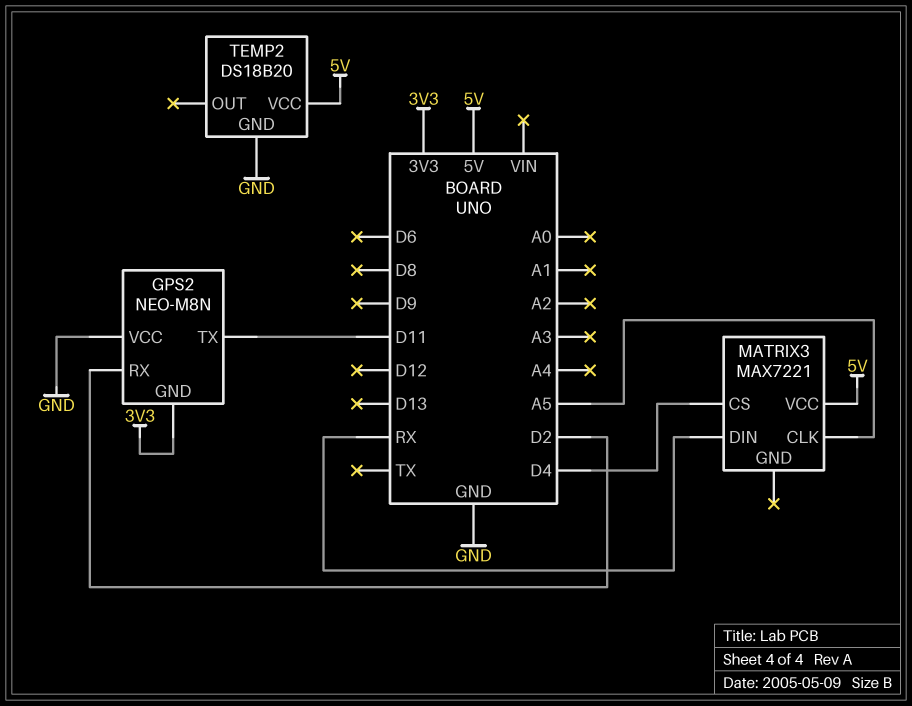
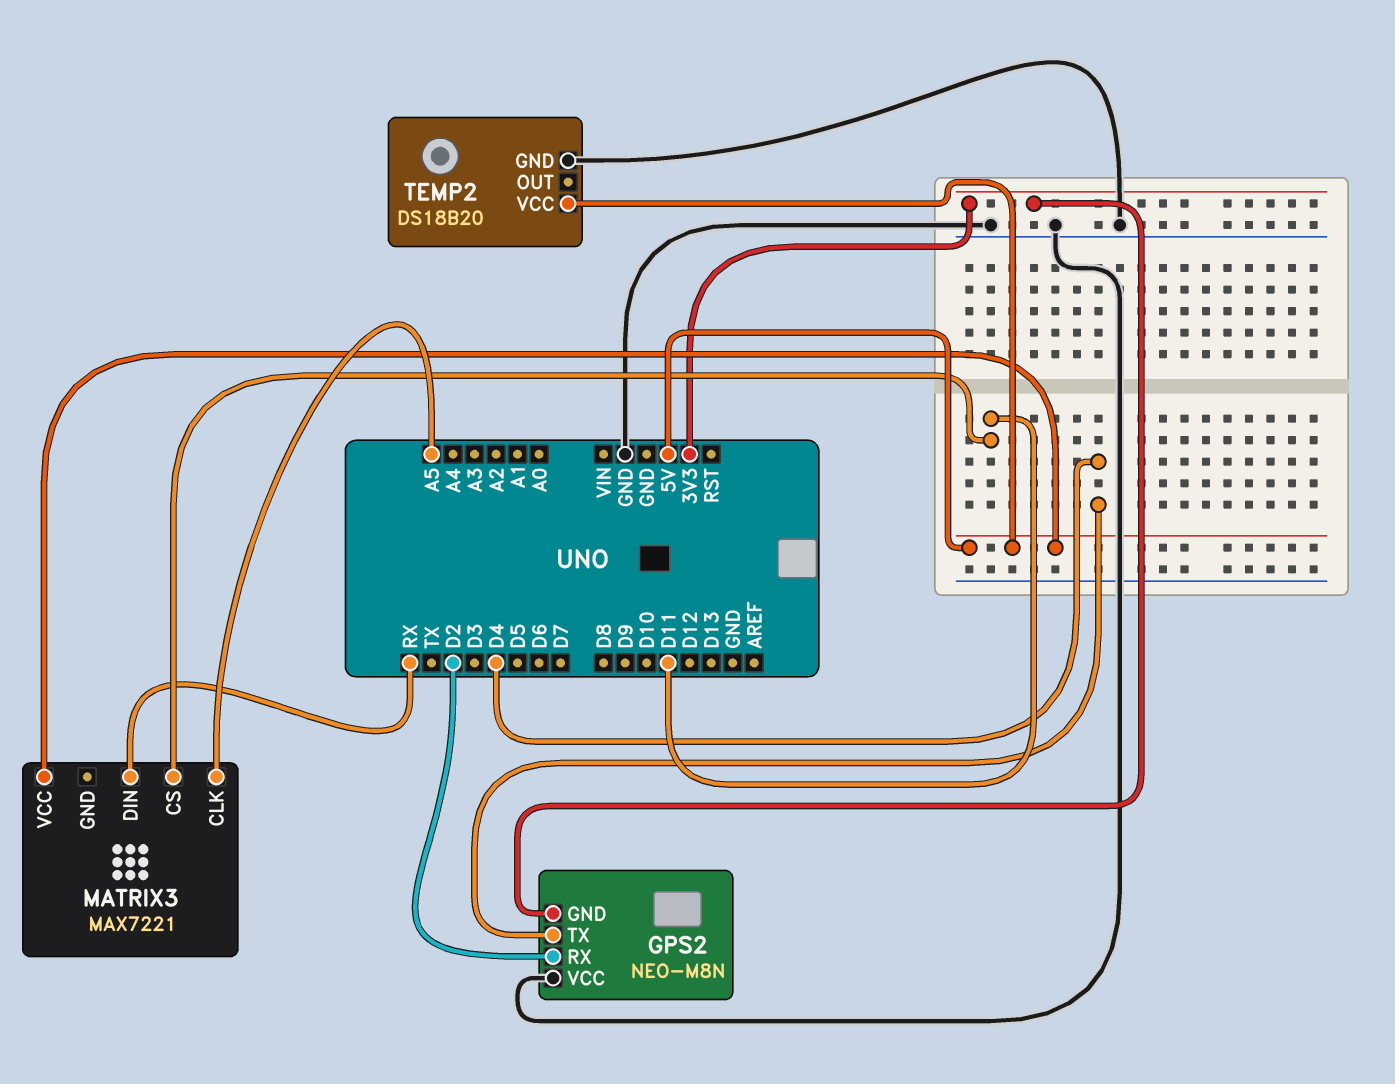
GPS2 pin TX: D11 -> D4
MATRIX3 pin CS: D4 -> D11

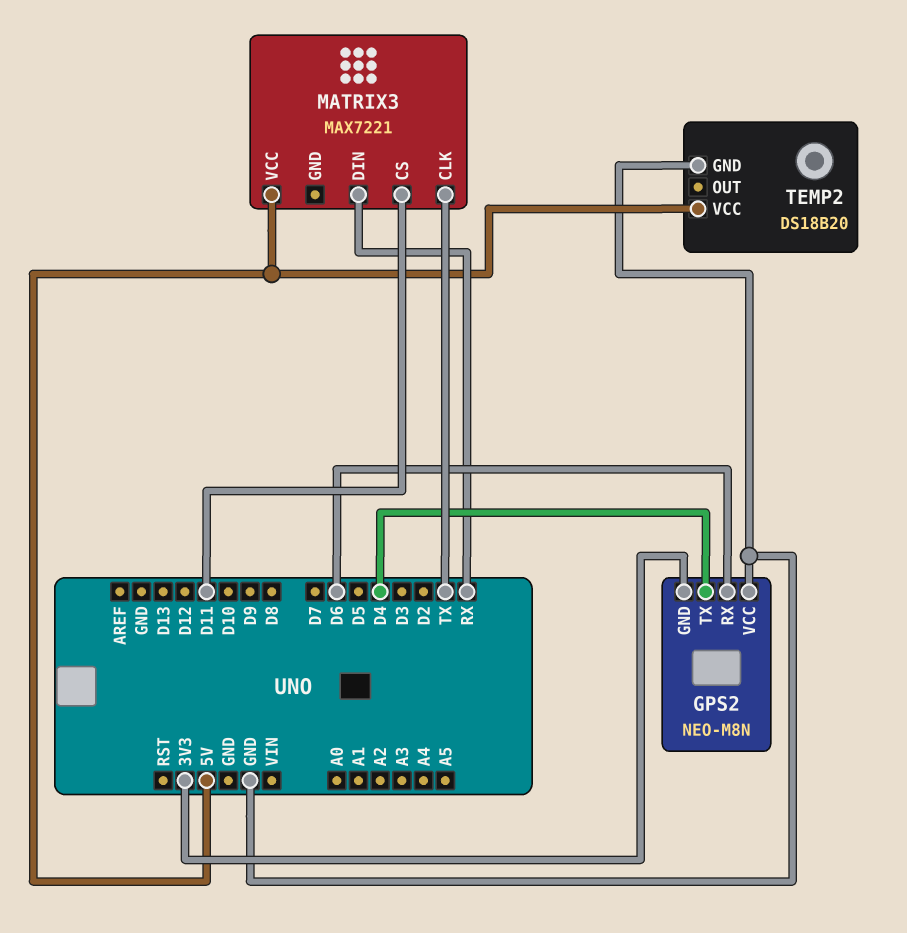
GPS2 pin RX: D2 -> D6
MATRIX3 pin CLK: A5 -> TX

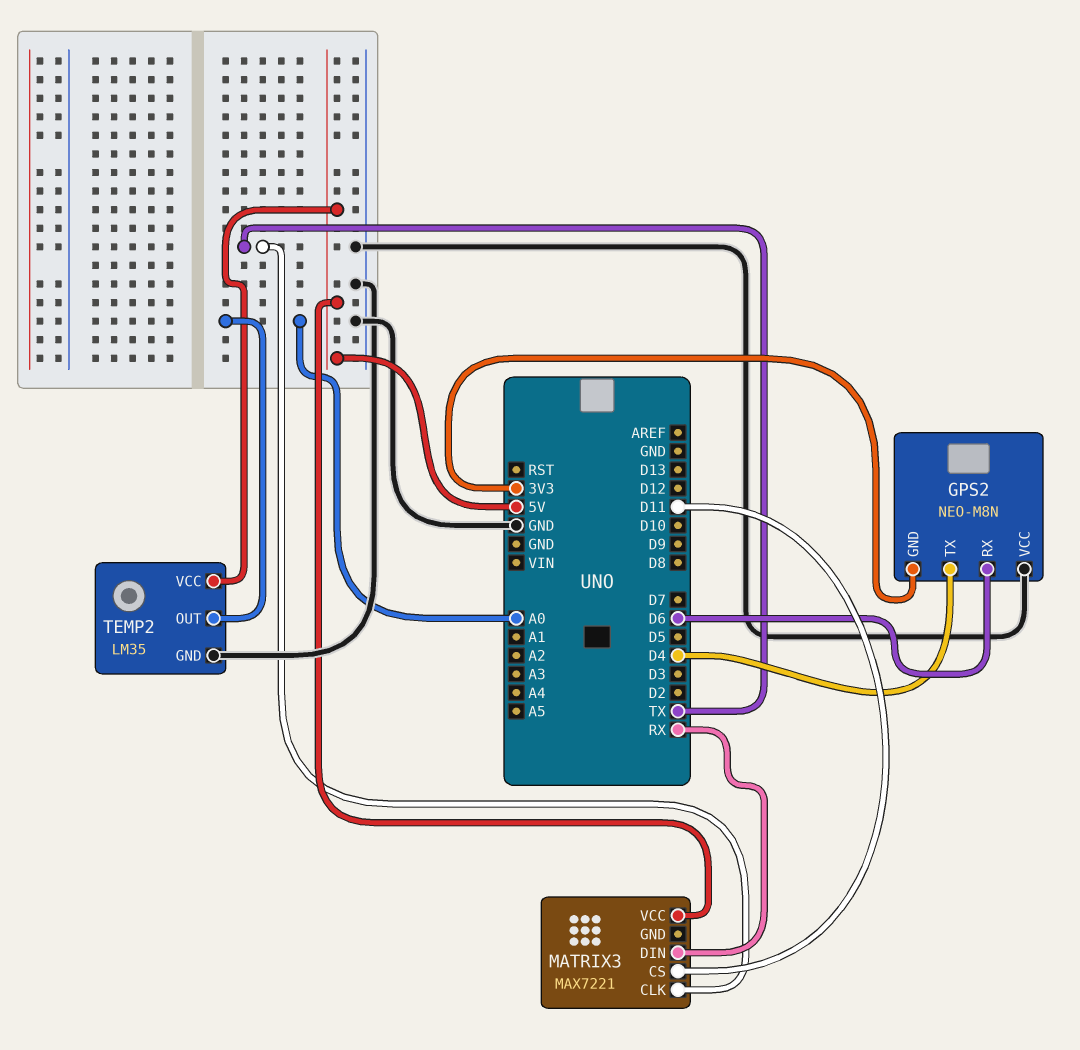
TEMP2: DS18B20 -> LM35
TEMP2 pin OUT: none -> A0

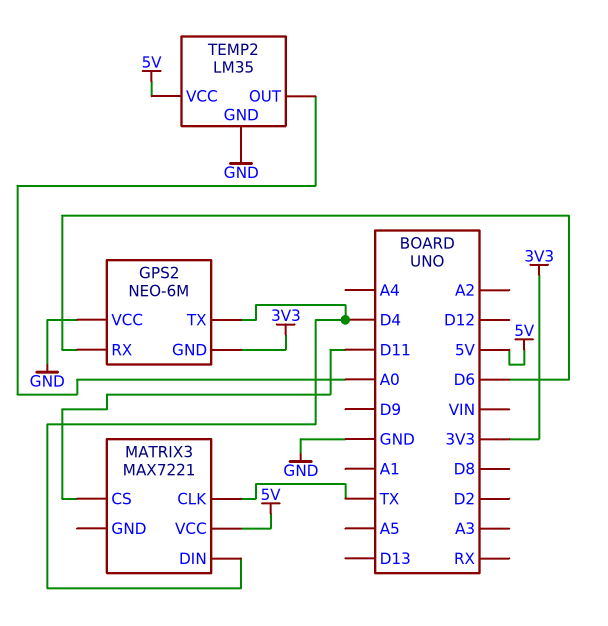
GPS2: NEO-M8N -> NEO-6M
MATRIX3 pin DIN: RX -> D4

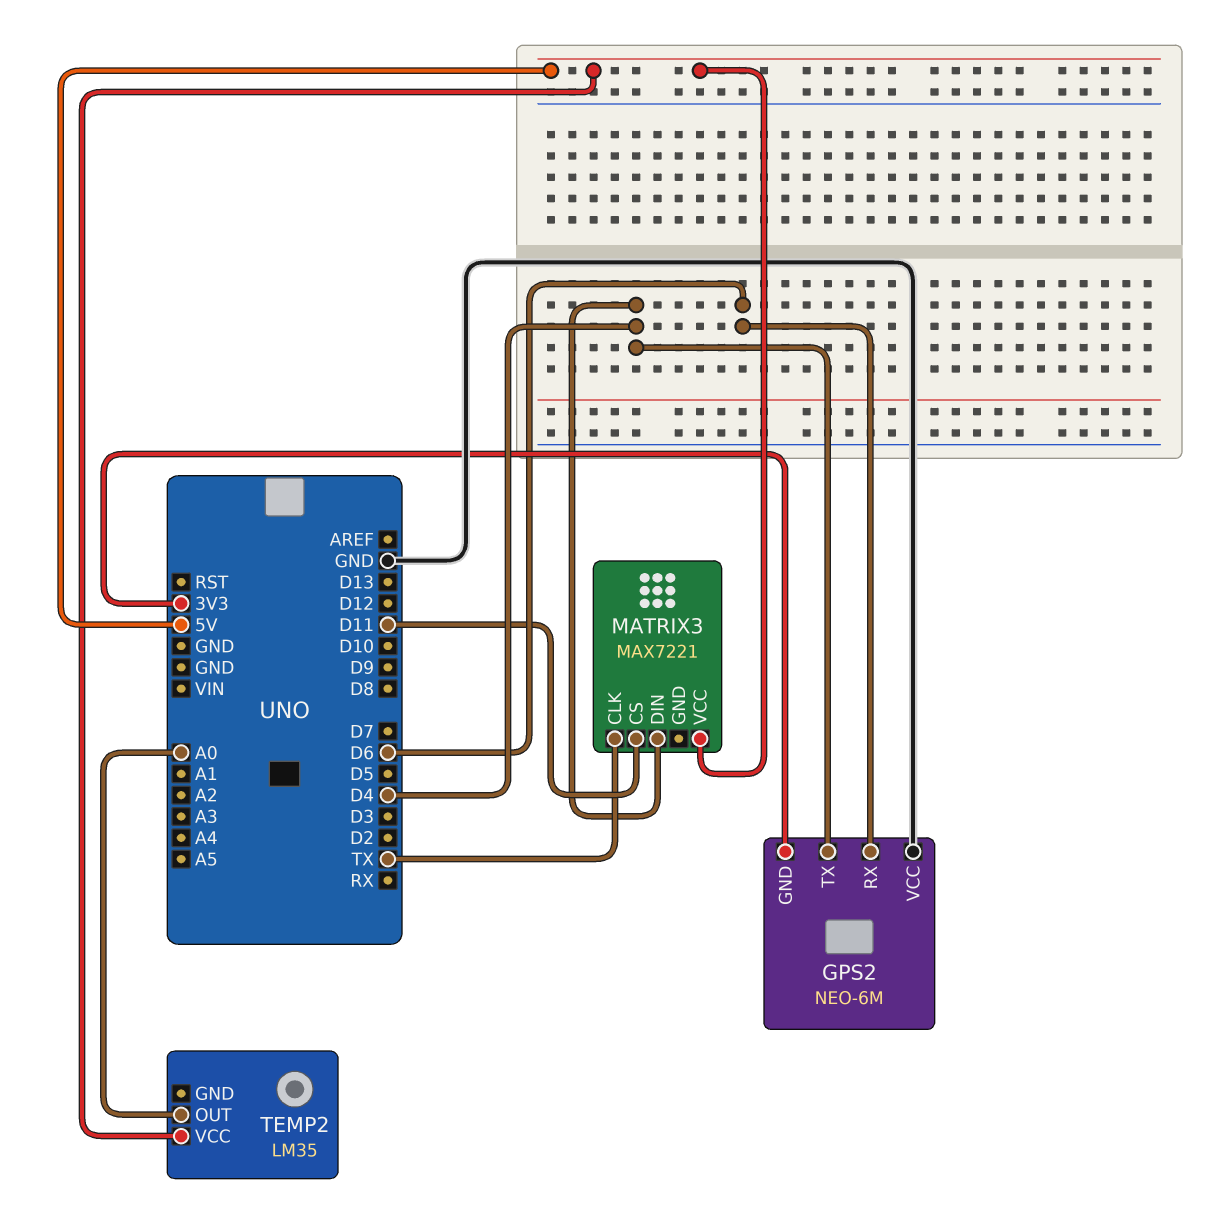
TEMP2 pin GND: GND -> none

